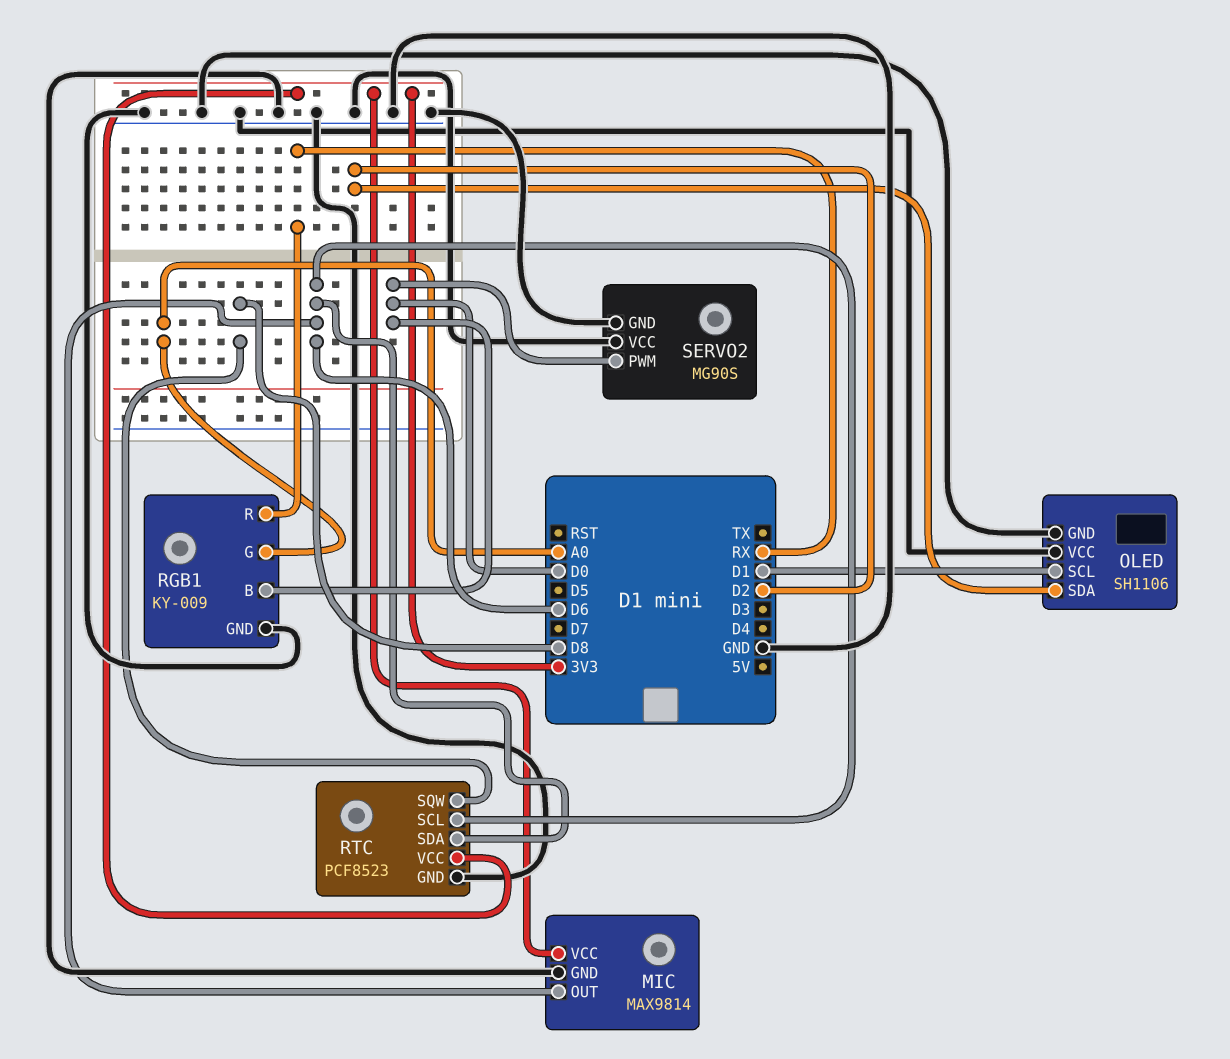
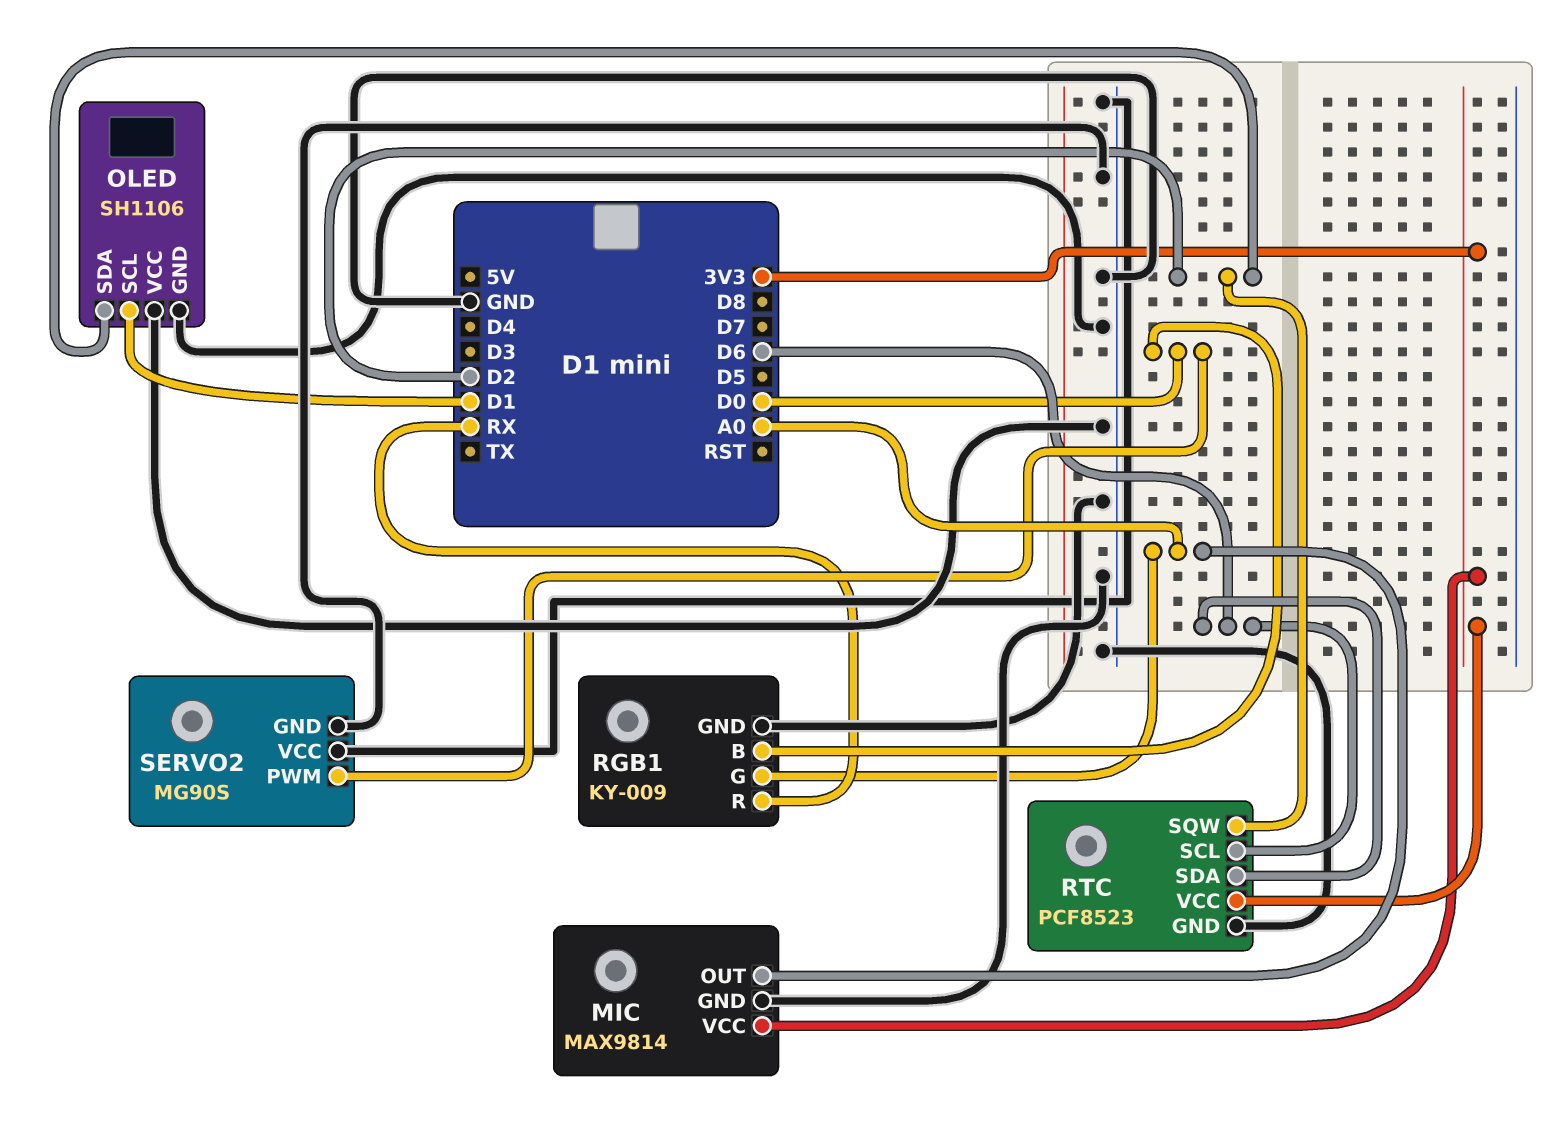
MIC pin OUT: D6 -> A0
RTC pin SQW: D8 -> D2

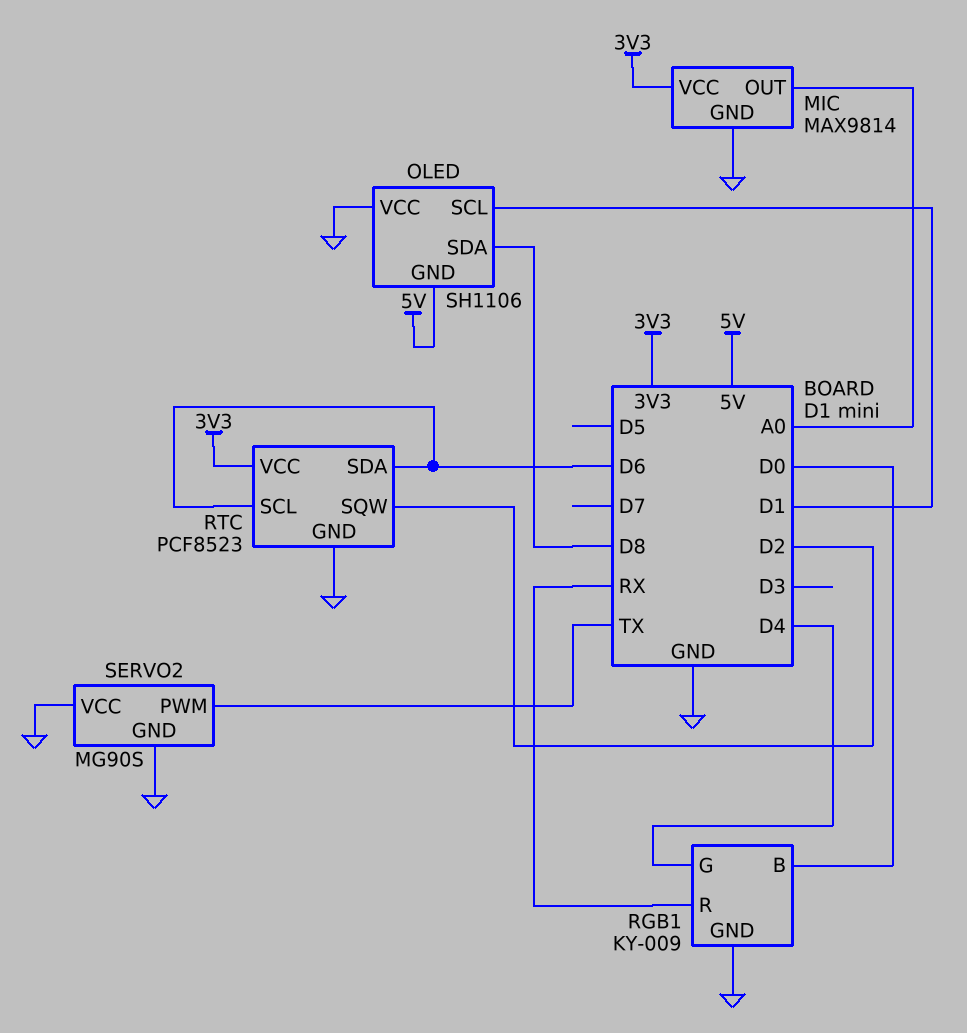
OLED pin GND: GND -> 5V
OLED pin SDA: D2 -> D8
RGB1 pin G: A0 -> D4
SERVO2 pin PWM: D0 -> TX

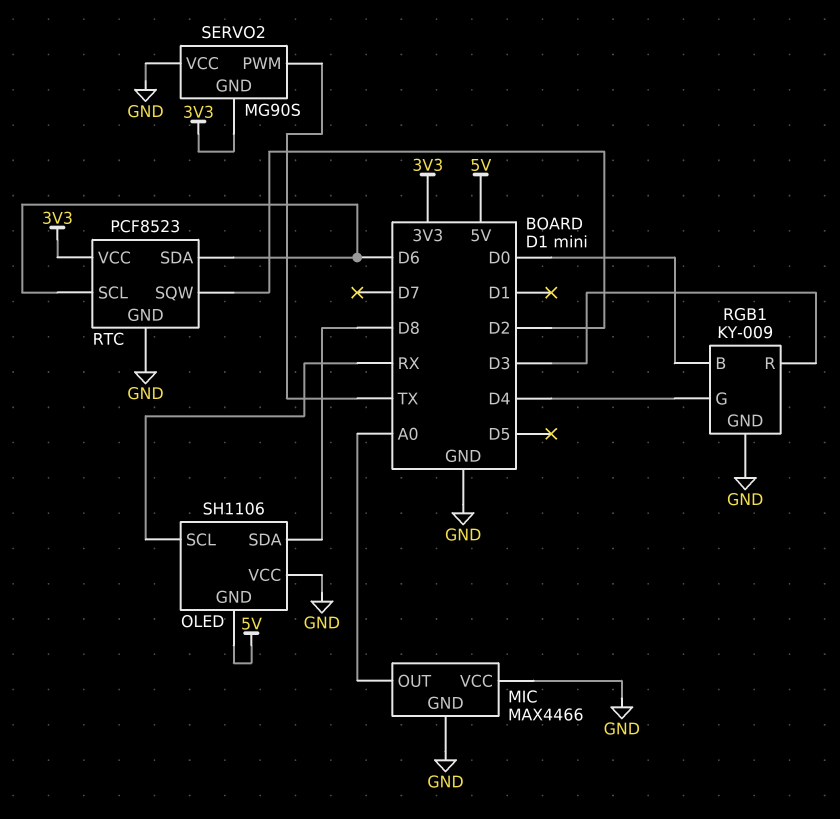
MIC: MAX9814 -> MAX4466
MIC pin VCC: 3V3 -> GND
OLED pin SCL: D1 -> RX
RGB1 pin R: RX -> D3
SERVO2 pin GND: GND -> 3V3

